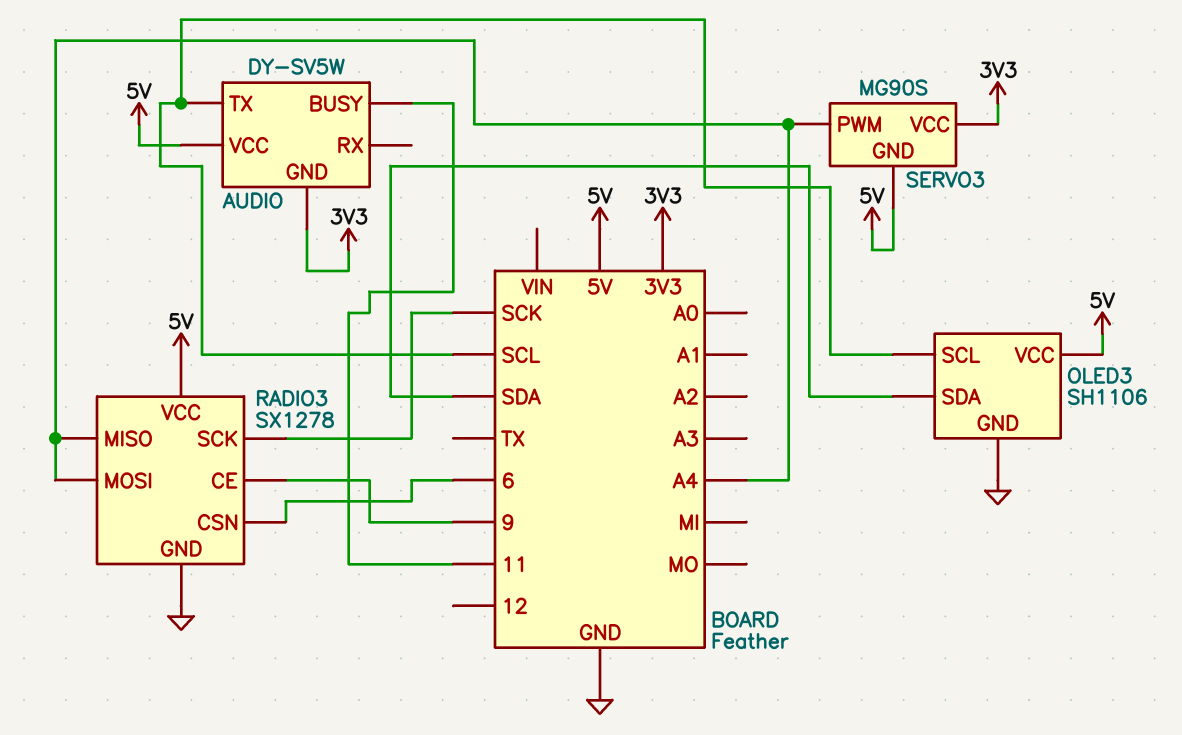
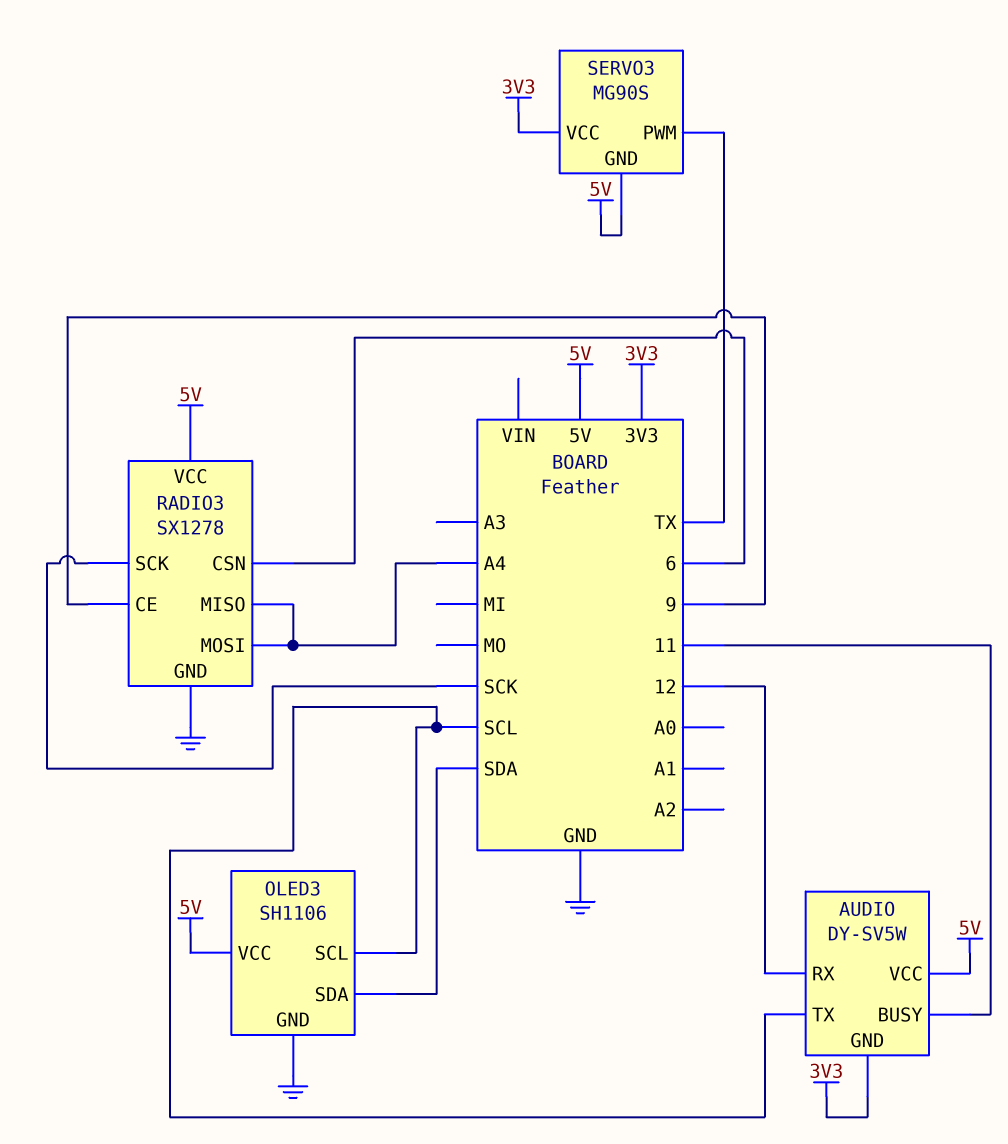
AUDIO pin RX: none -> 12
SERVO3 pin PWM: A4 -> TX

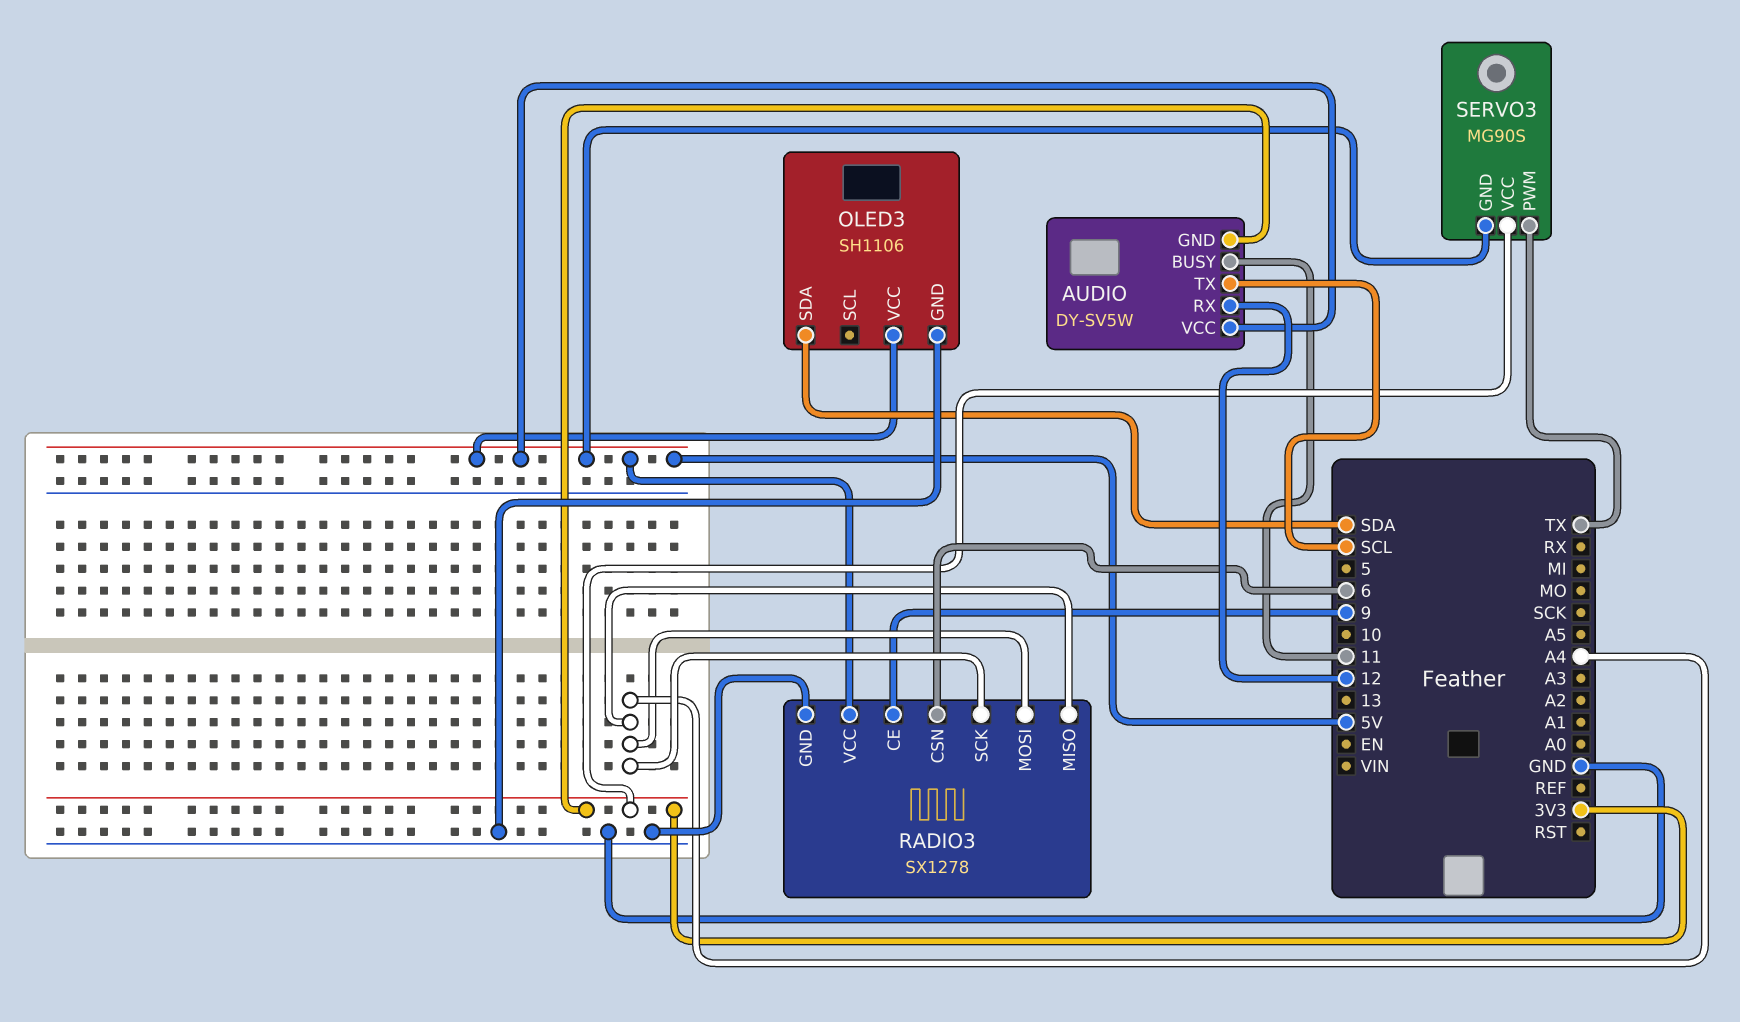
OLED3 pin SCL: SCL -> none
RADIO3 pin SCK: SCK -> A4

